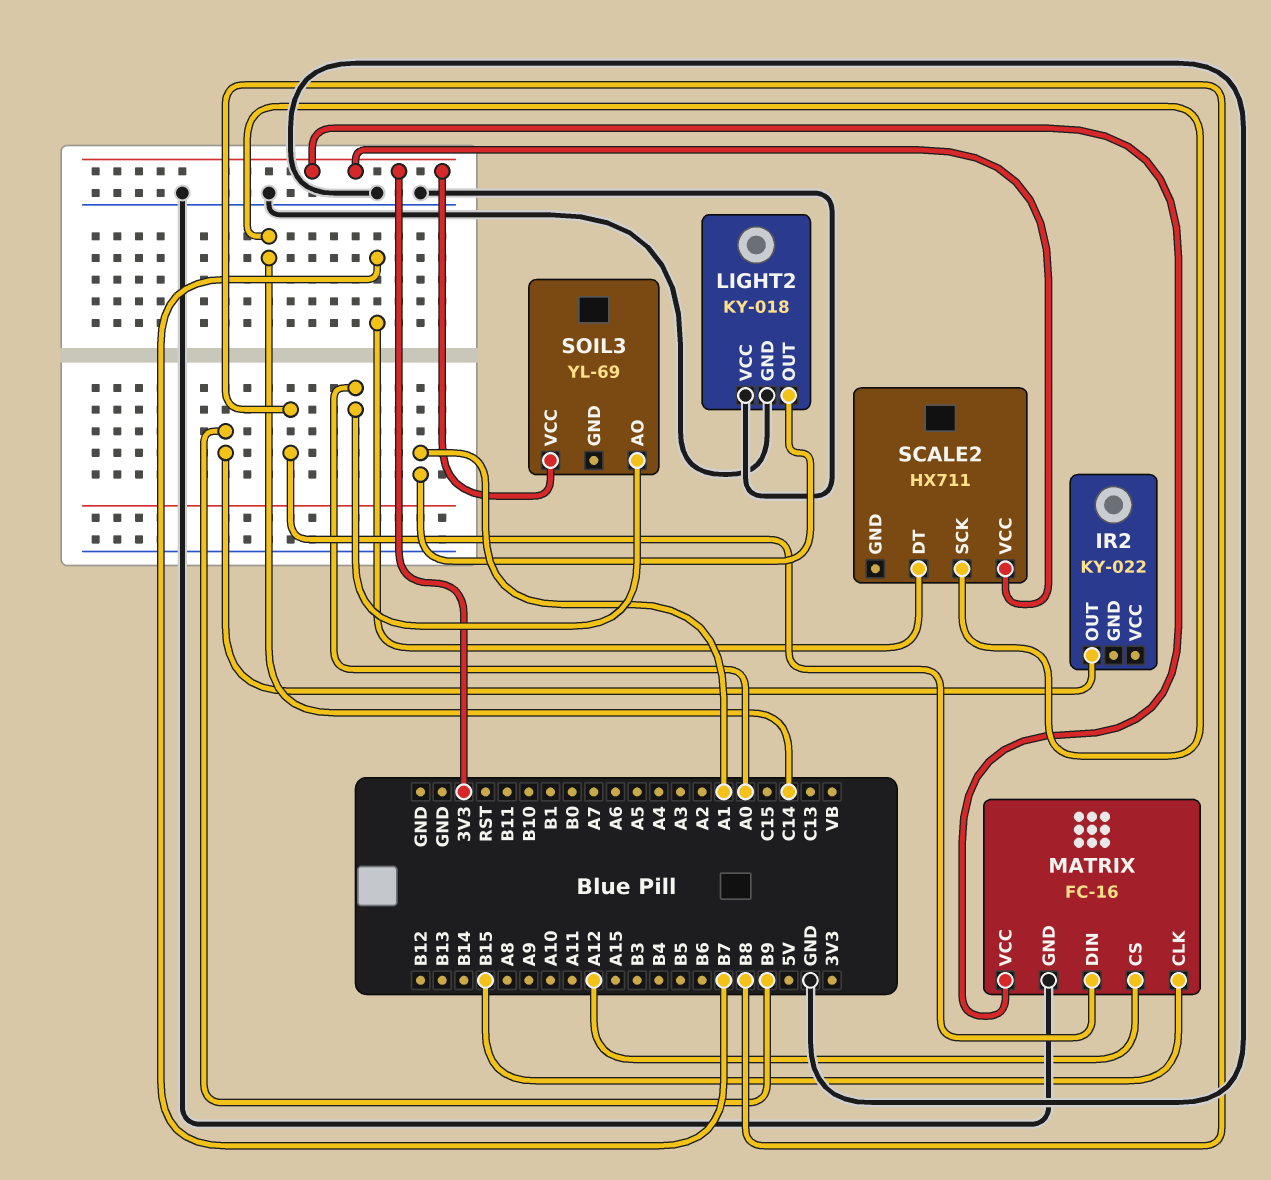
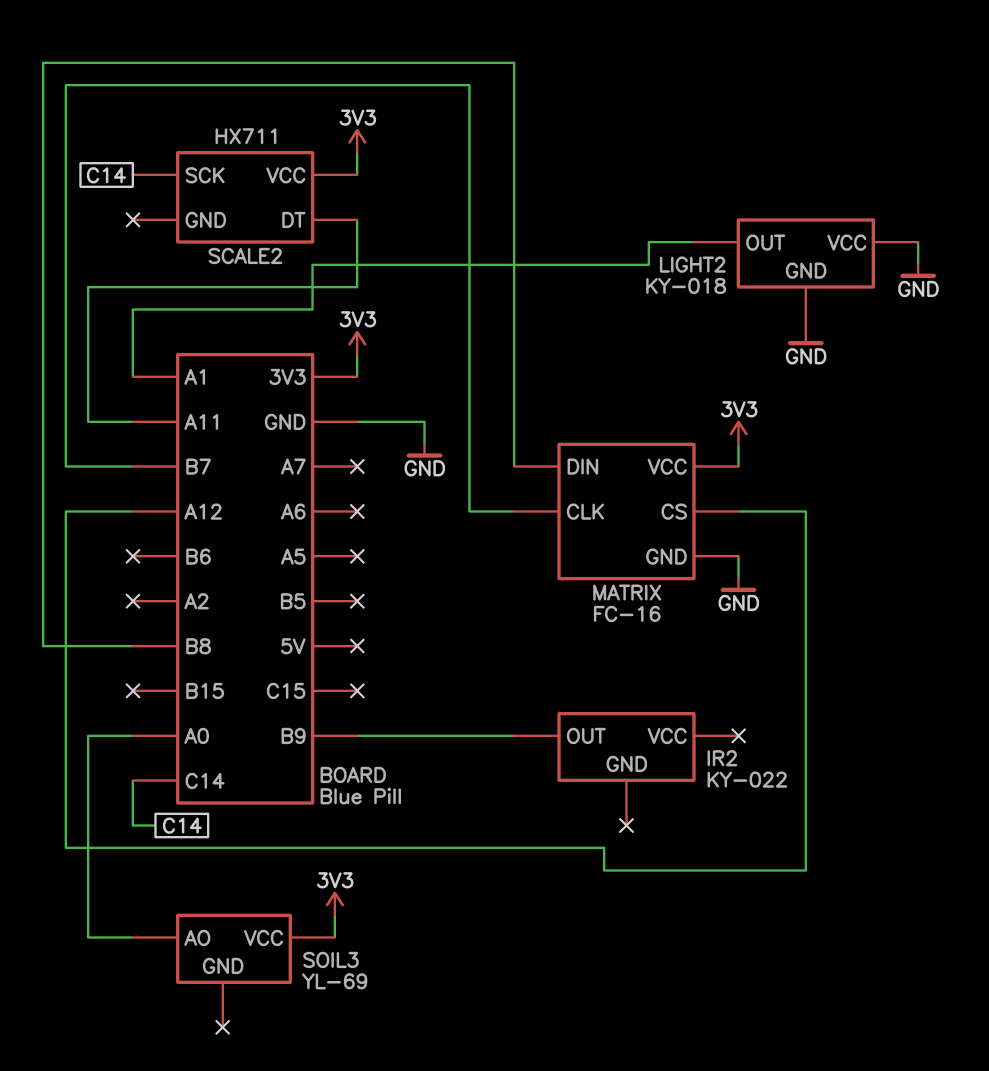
MATRIX pin CLK: B15 -> B7
SCALE2 pin DT: B7 -> A11

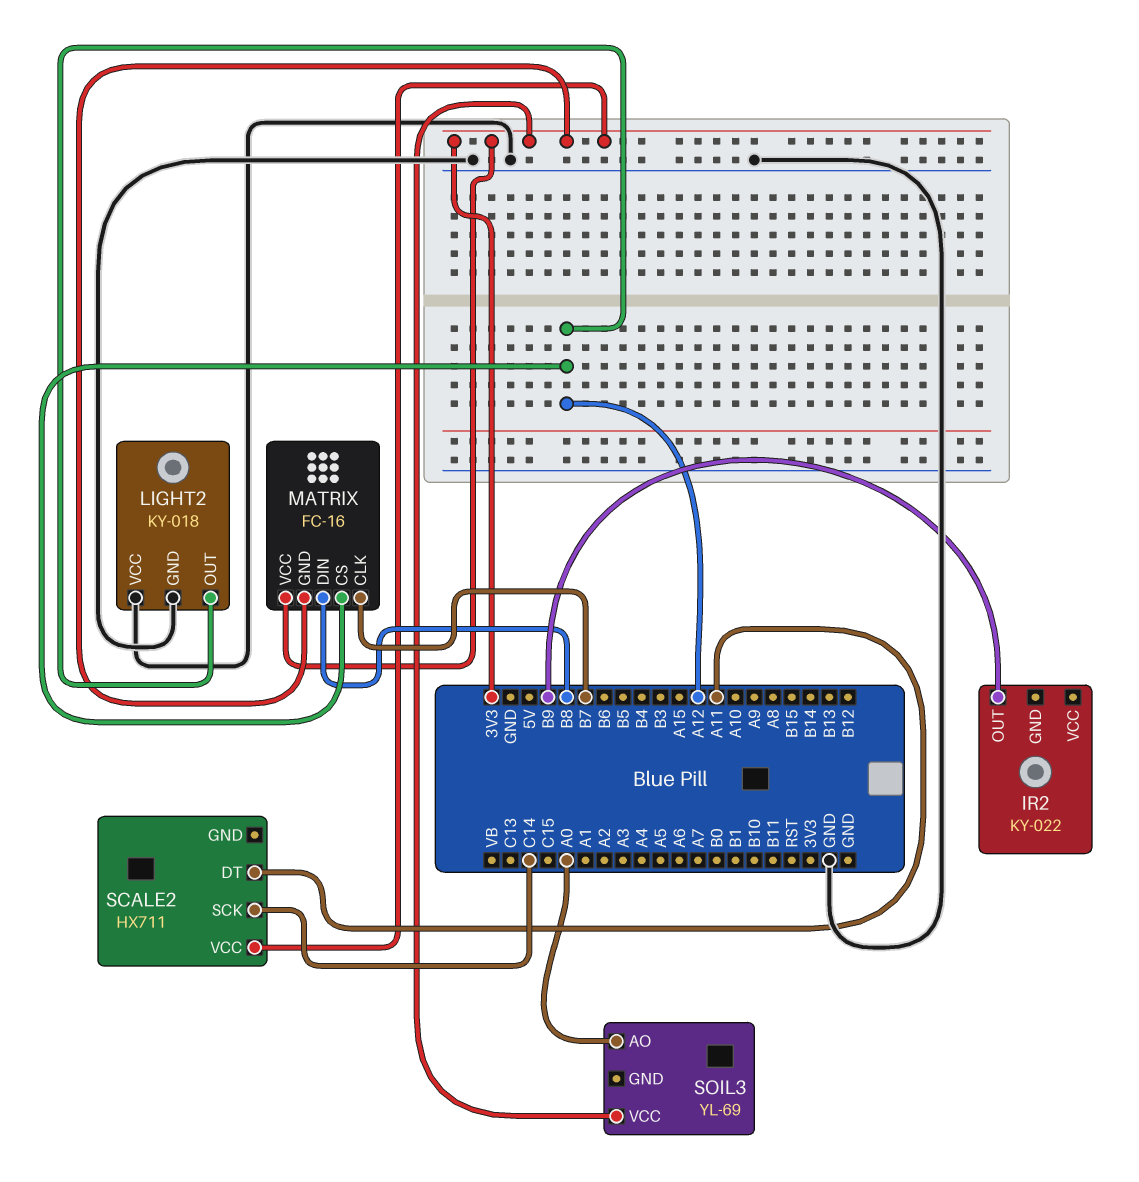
LIGHT2 pin OUT: A1 -> A12
MATRIX pin GND: GND -> 3V3

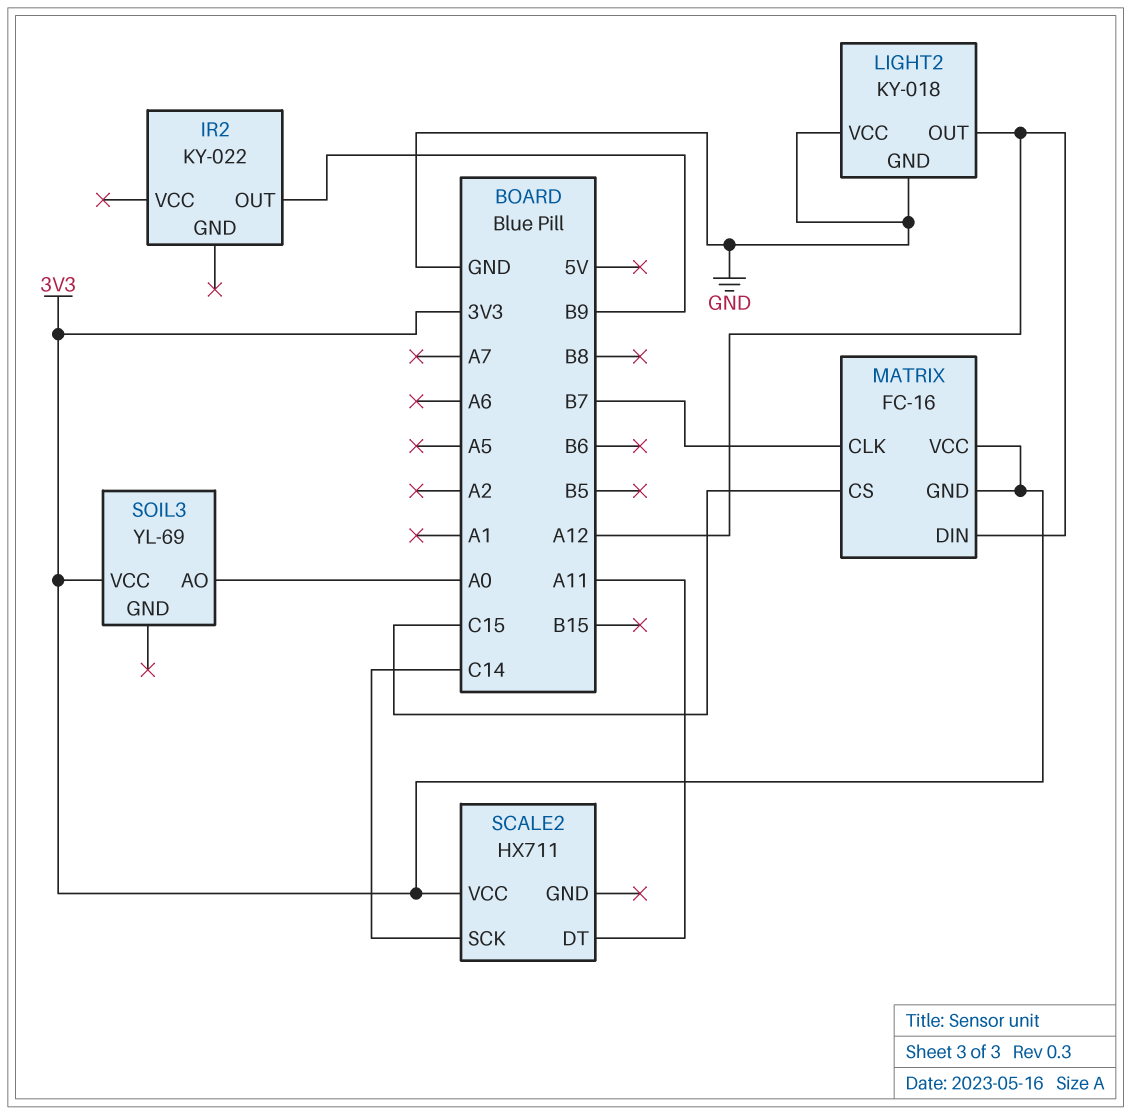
MATRIX pin CS: A12 -> C15
MATRIX pin DIN: B8 -> A12

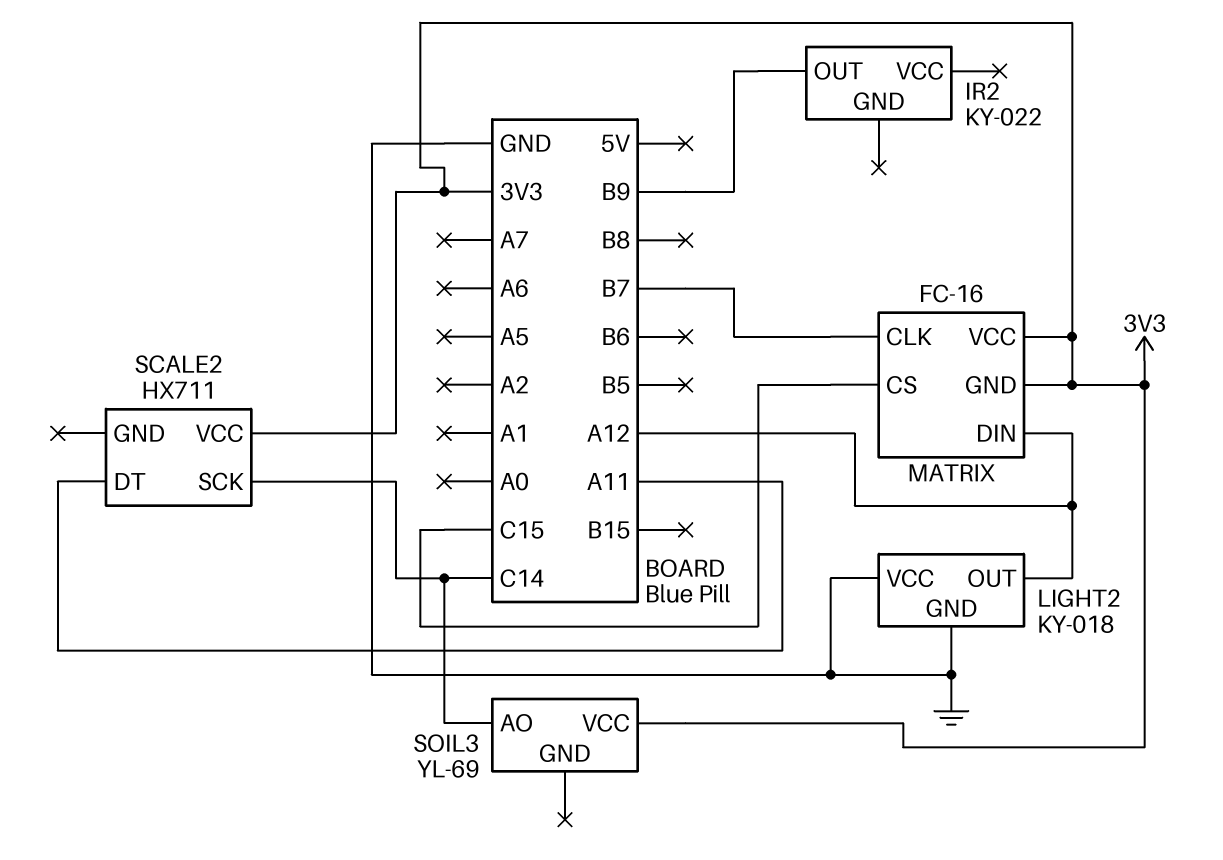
SOIL3 pin AO: A0 -> C14

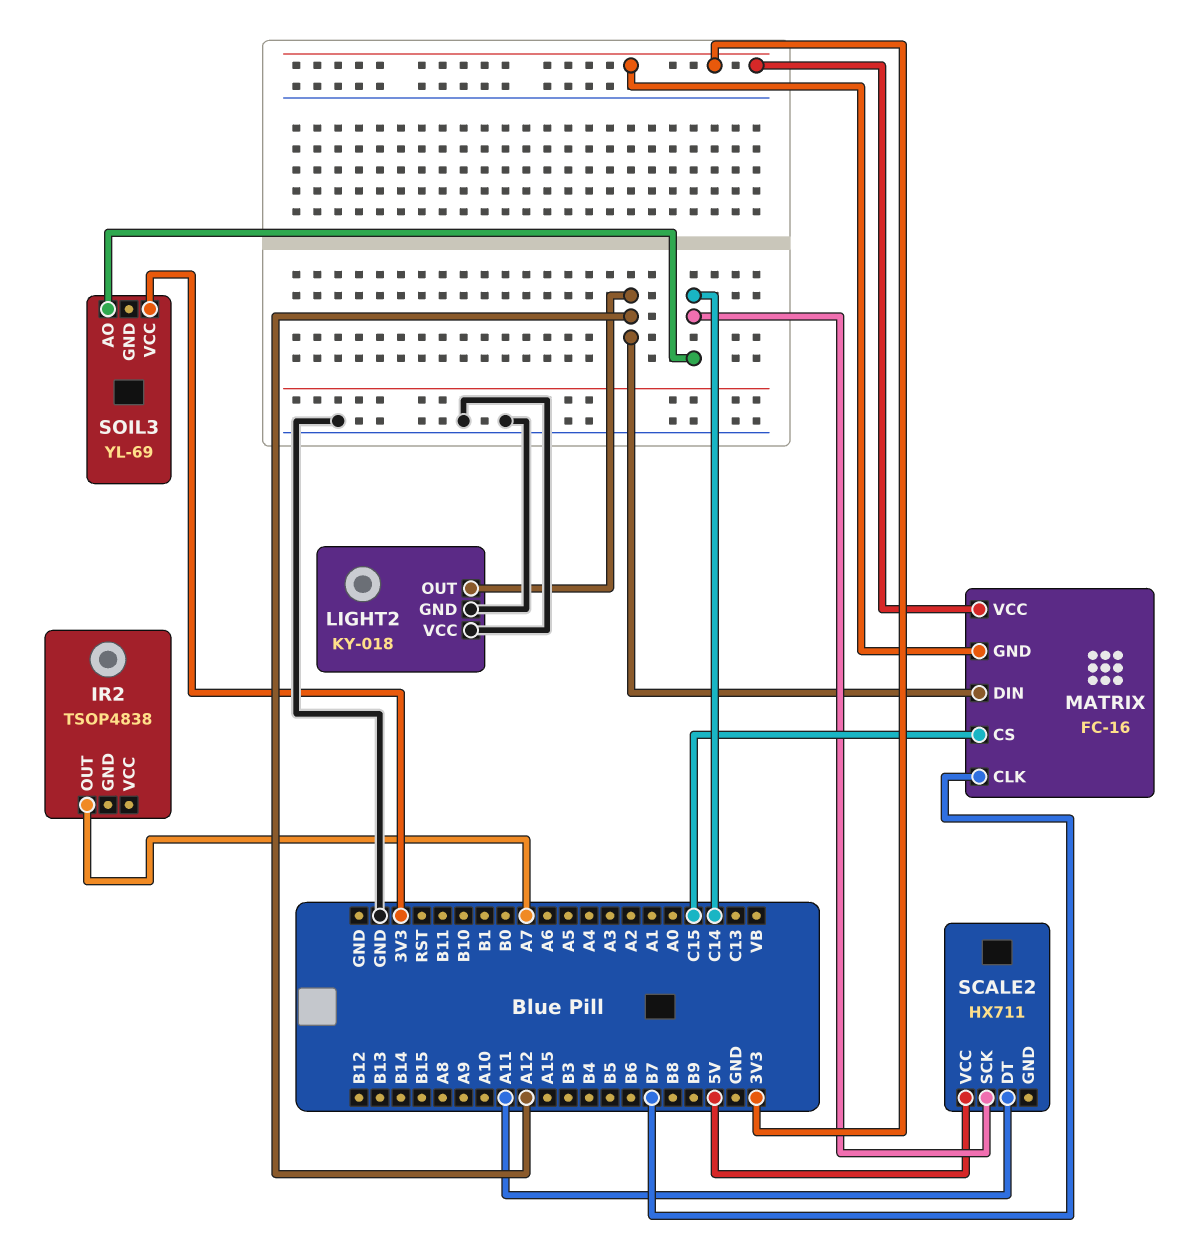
IR2: KY-022 -> TSOP4838
IR2 pin OUT: B9 -> A7
SCALE2 pin VCC: 3V3 -> 5V

